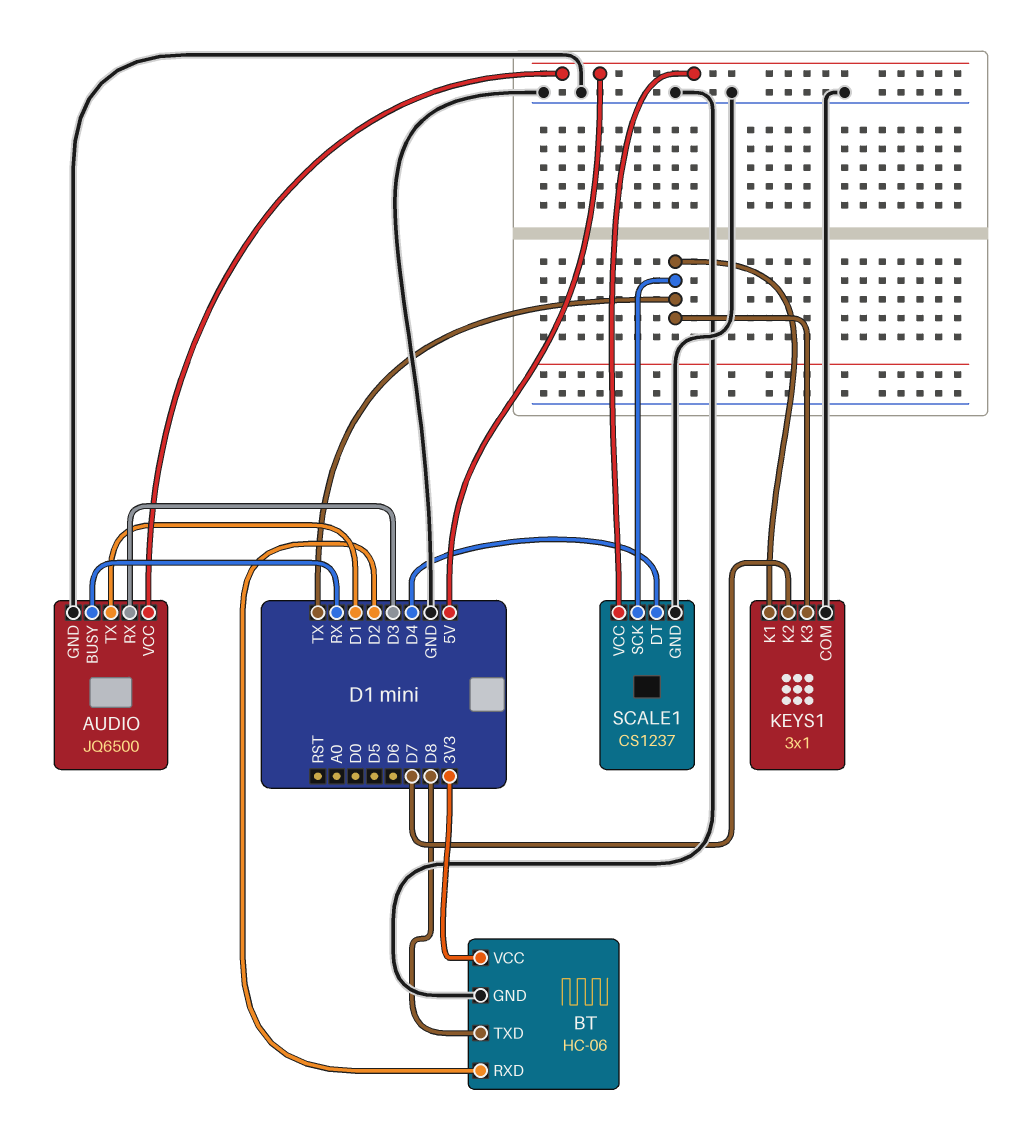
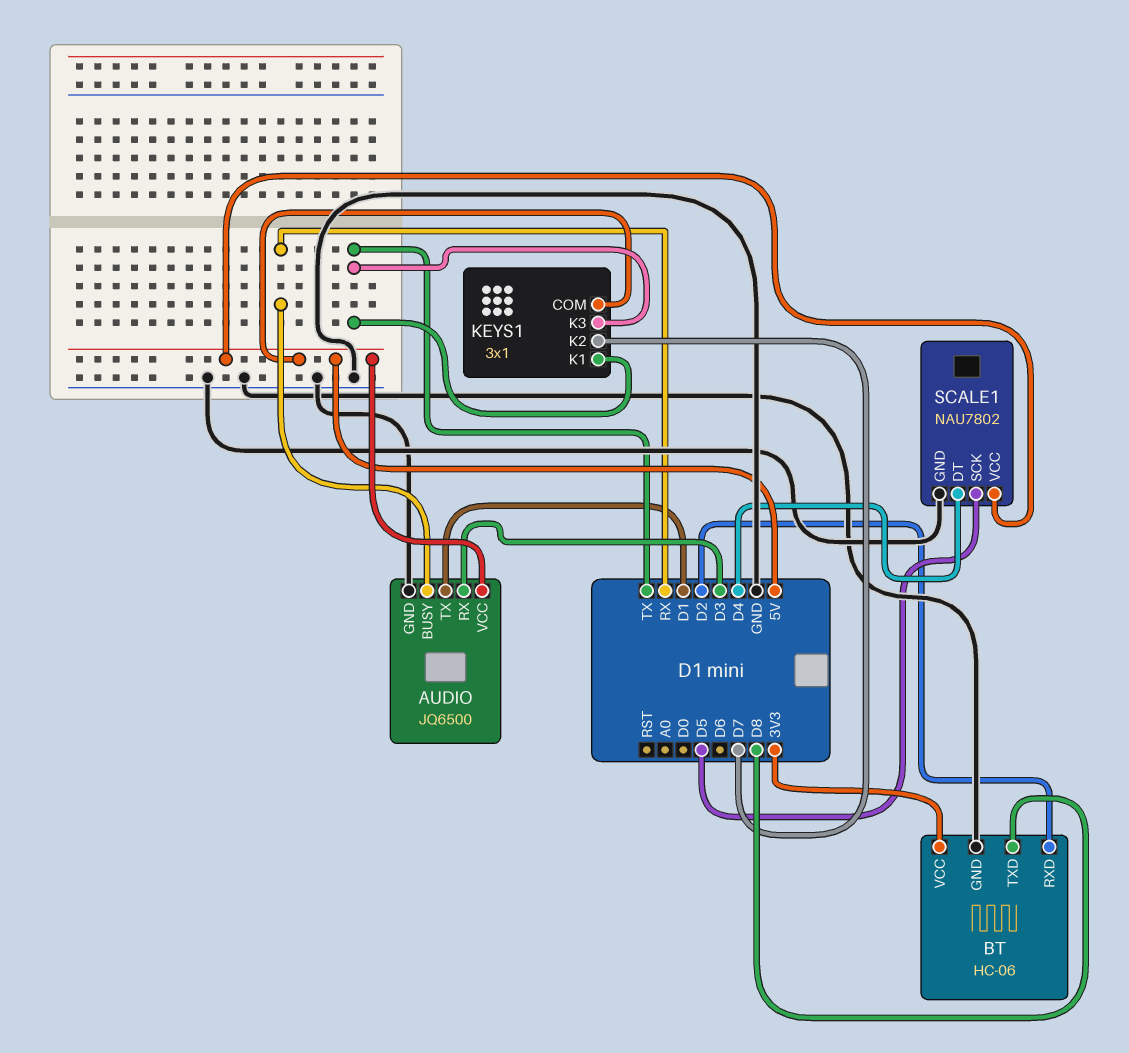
KEYS1 pin COM: GND -> 5V
SCALE1: CS1237 -> NAU7802
SCALE1 pin SCK: TX -> D5

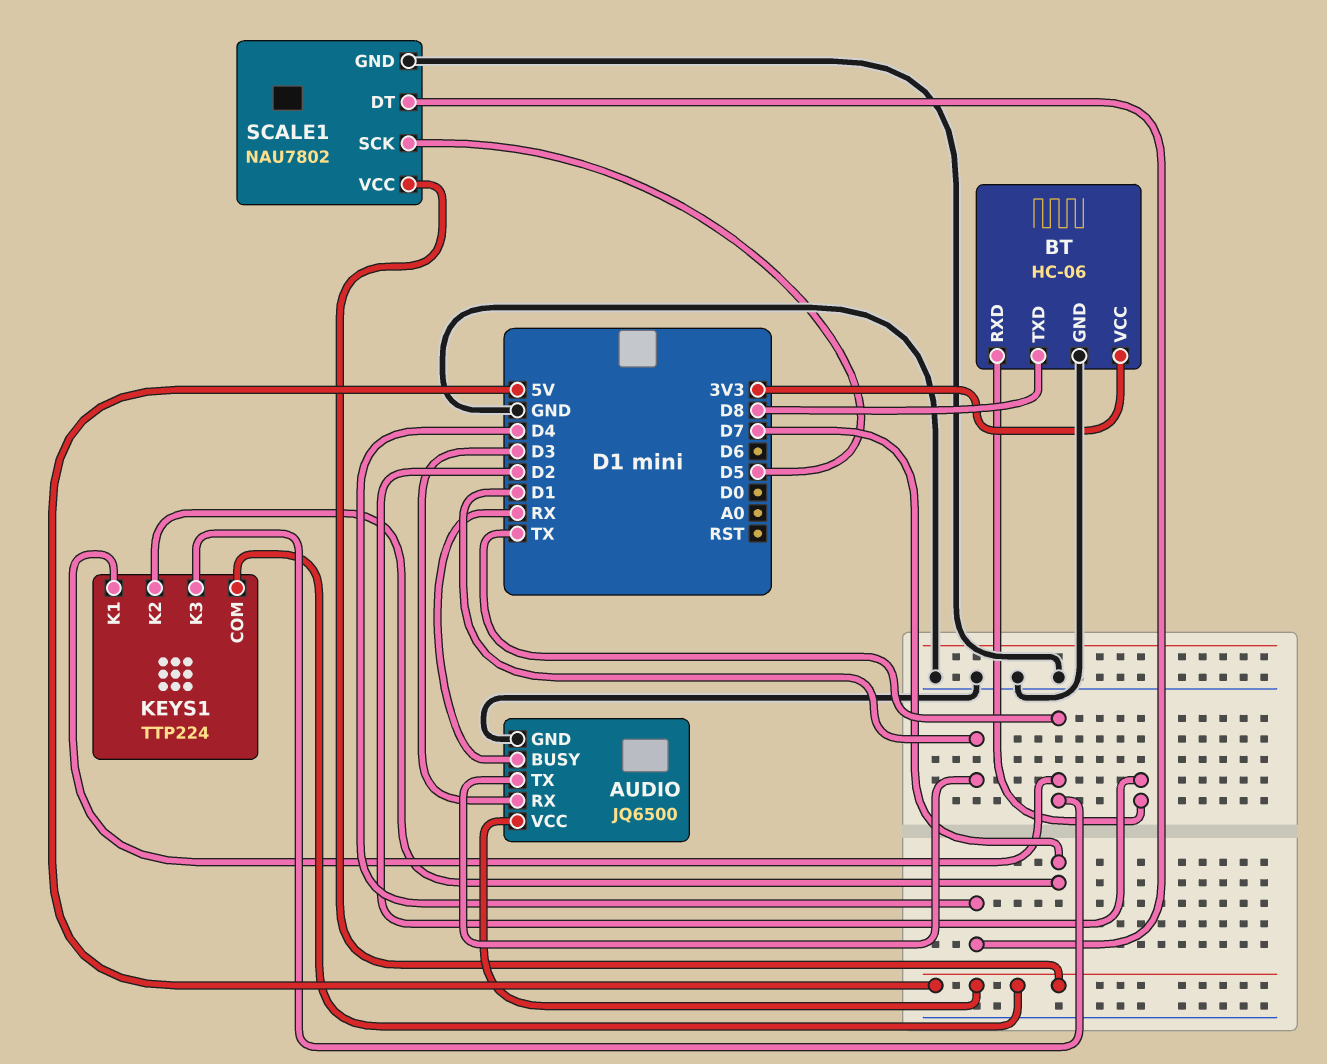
KEYS1: 3x1 -> TTP224

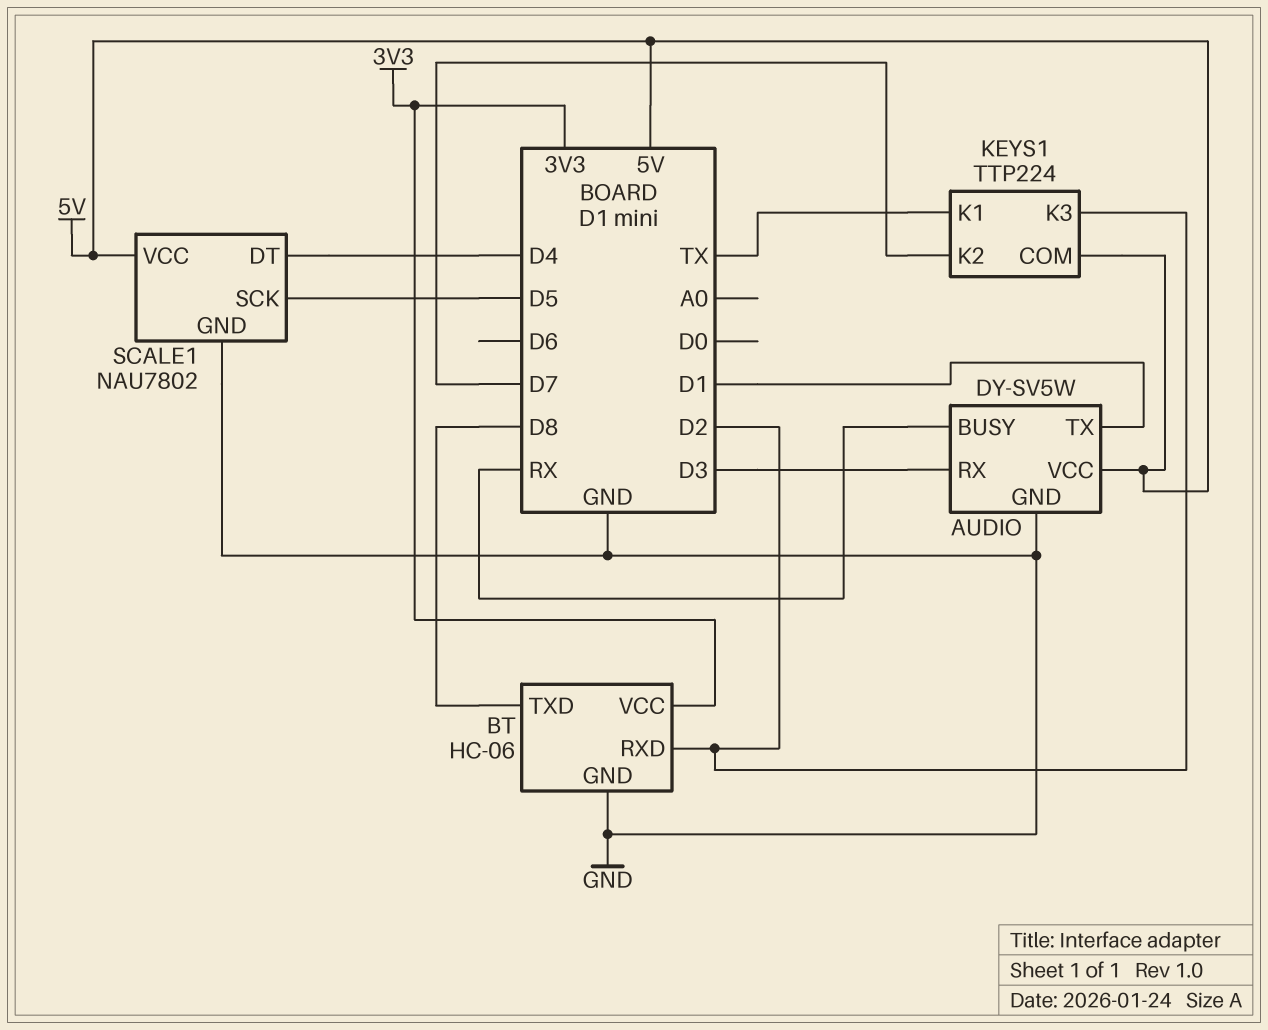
AUDIO: JQ6500 -> DY-SV5W
KEYS1 pin K3: TX -> D2

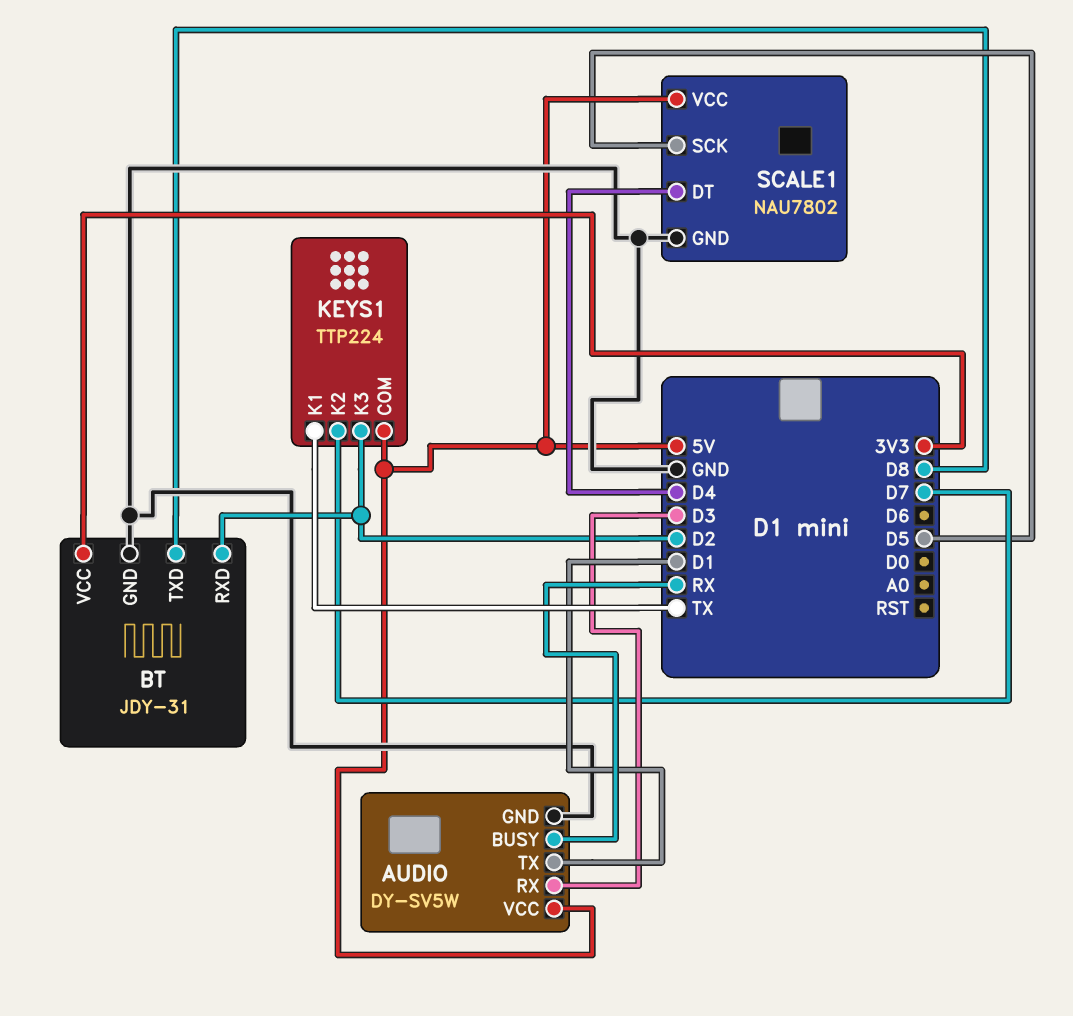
BT: HC-06 -> JDY-31

